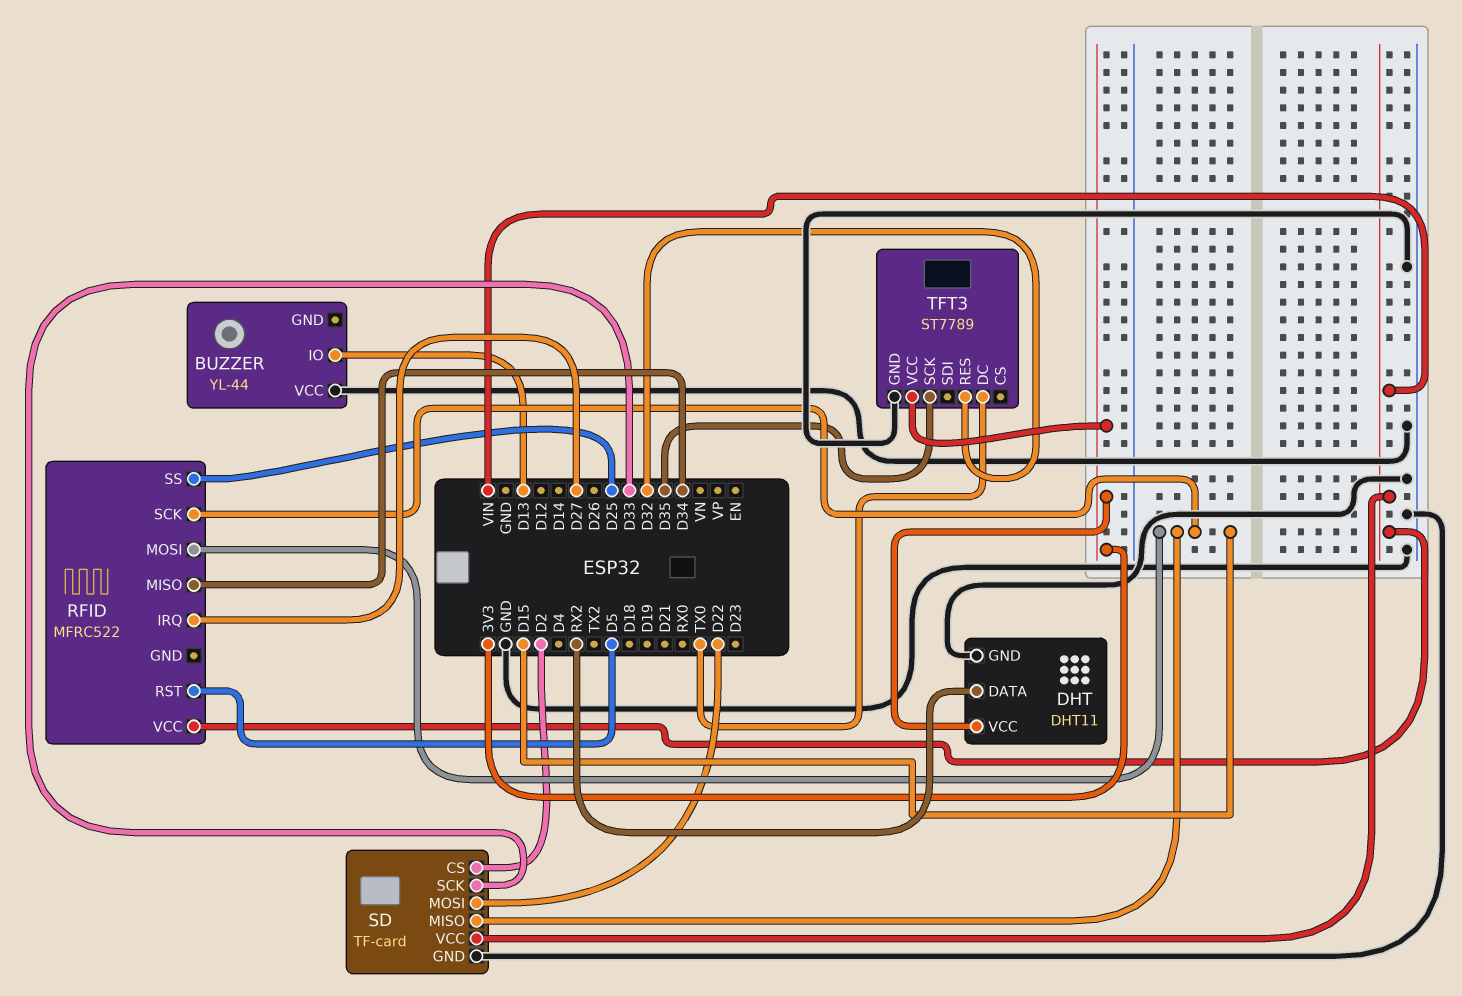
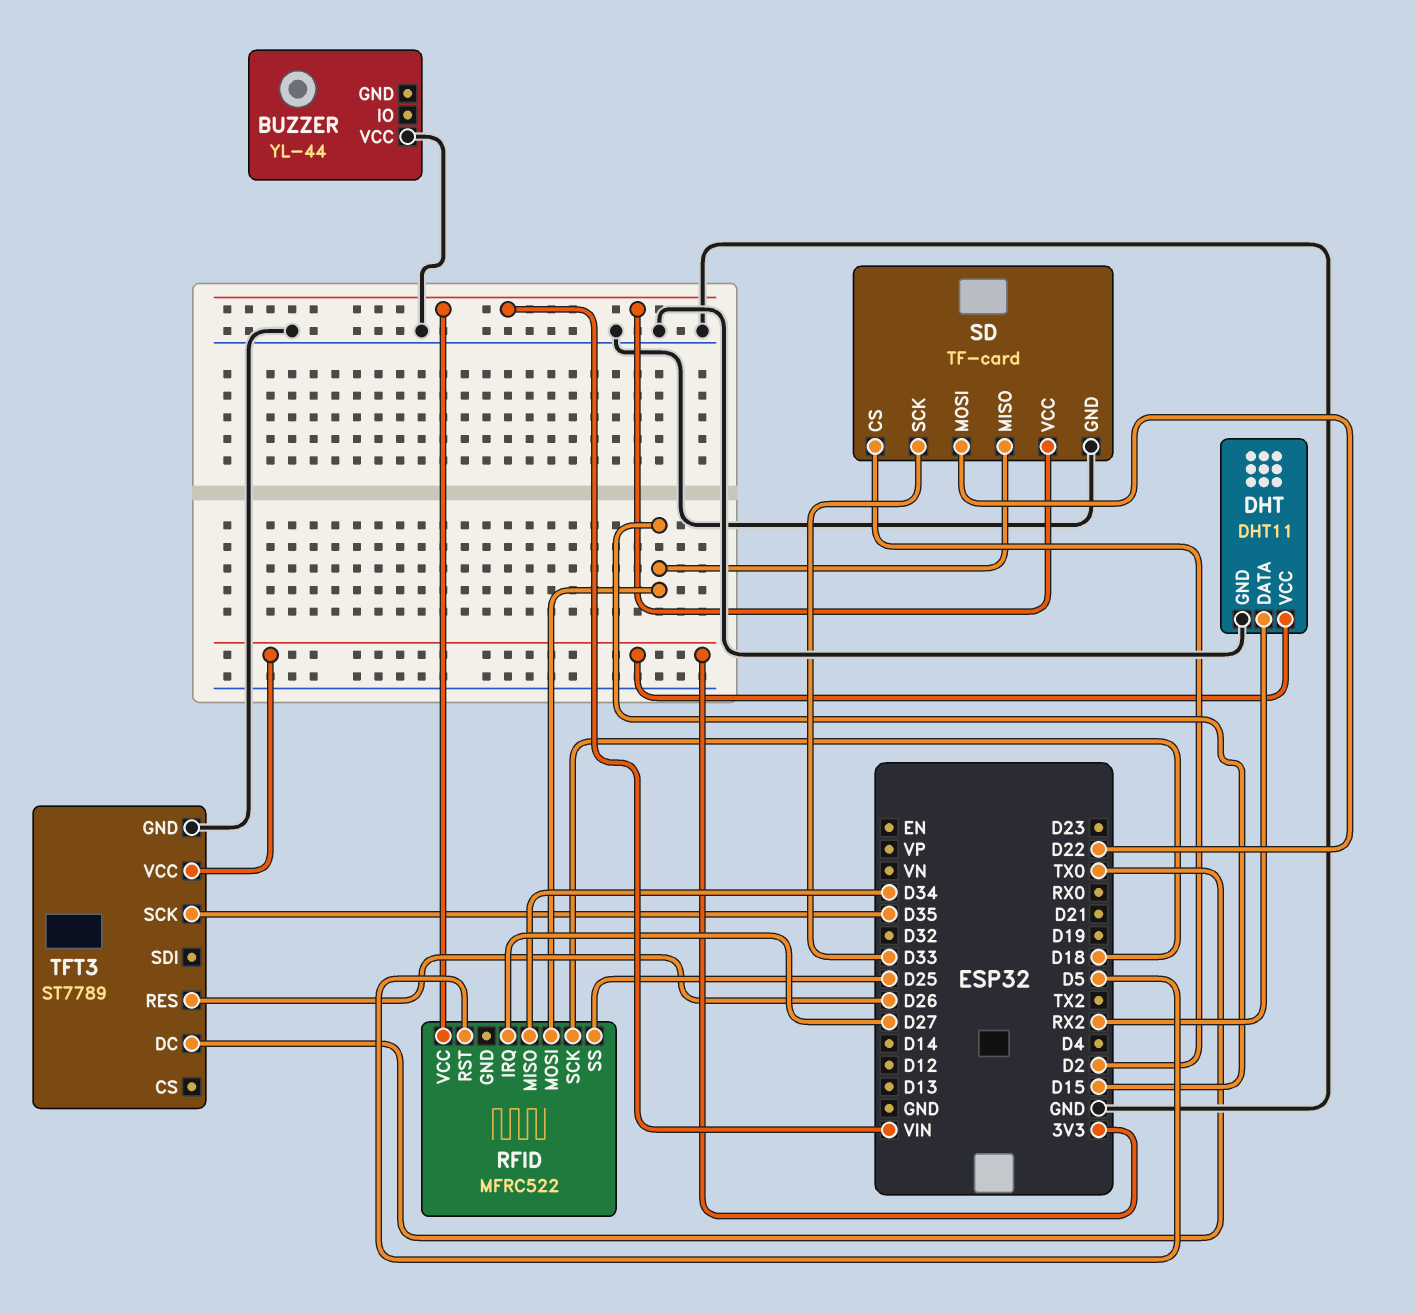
BUZZER pin IO: D13 -> none
RFID pin SCK: D15 -> D18
TFT3 pin RES: D32 -> D26

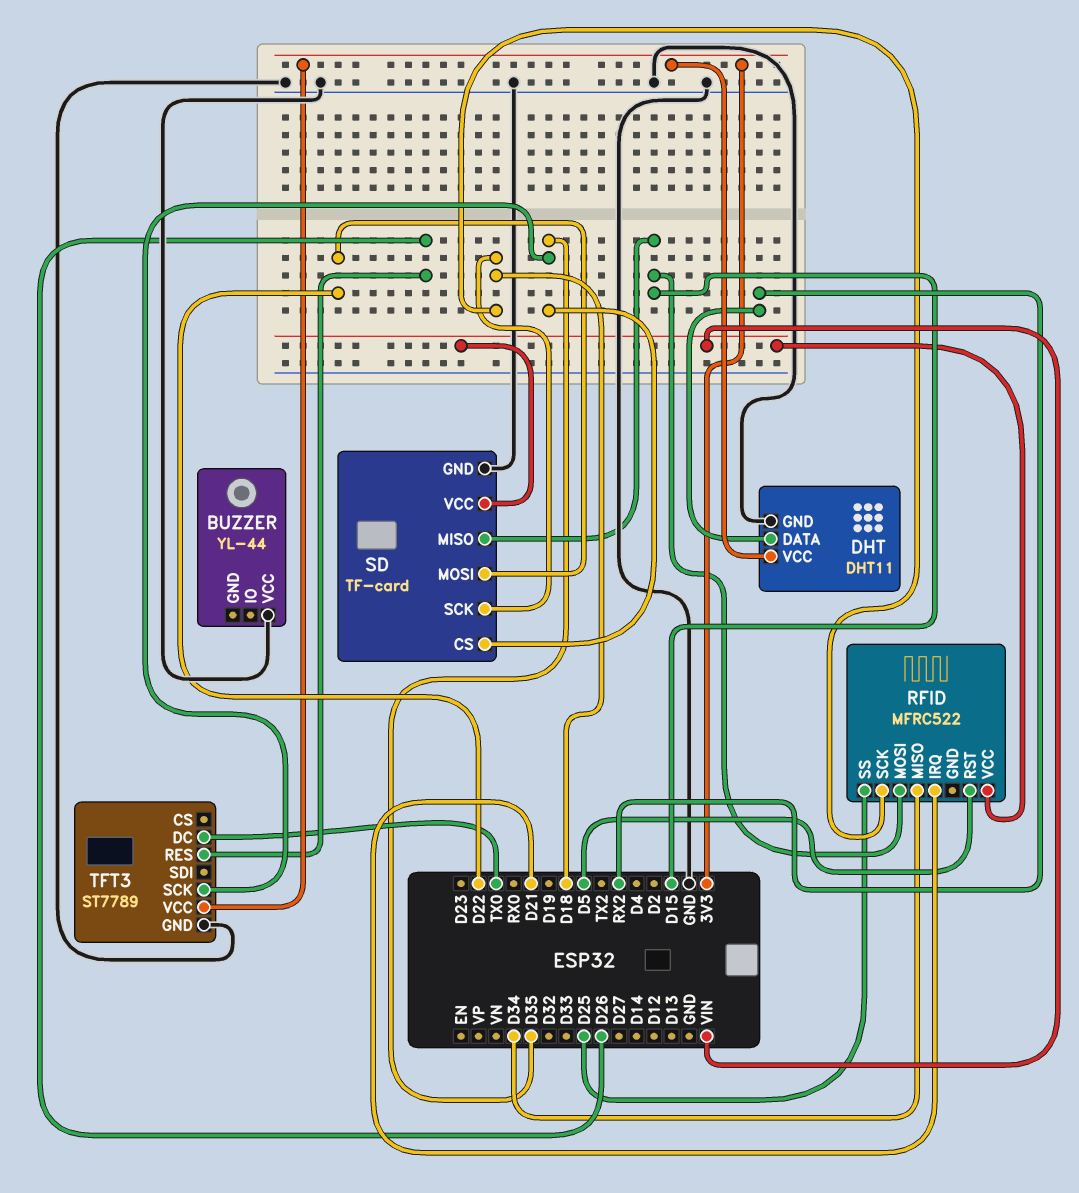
RFID pin IRQ: D27 -> D21
SD pin CS: D2 -> D35
SD pin SCK: D33 -> D18

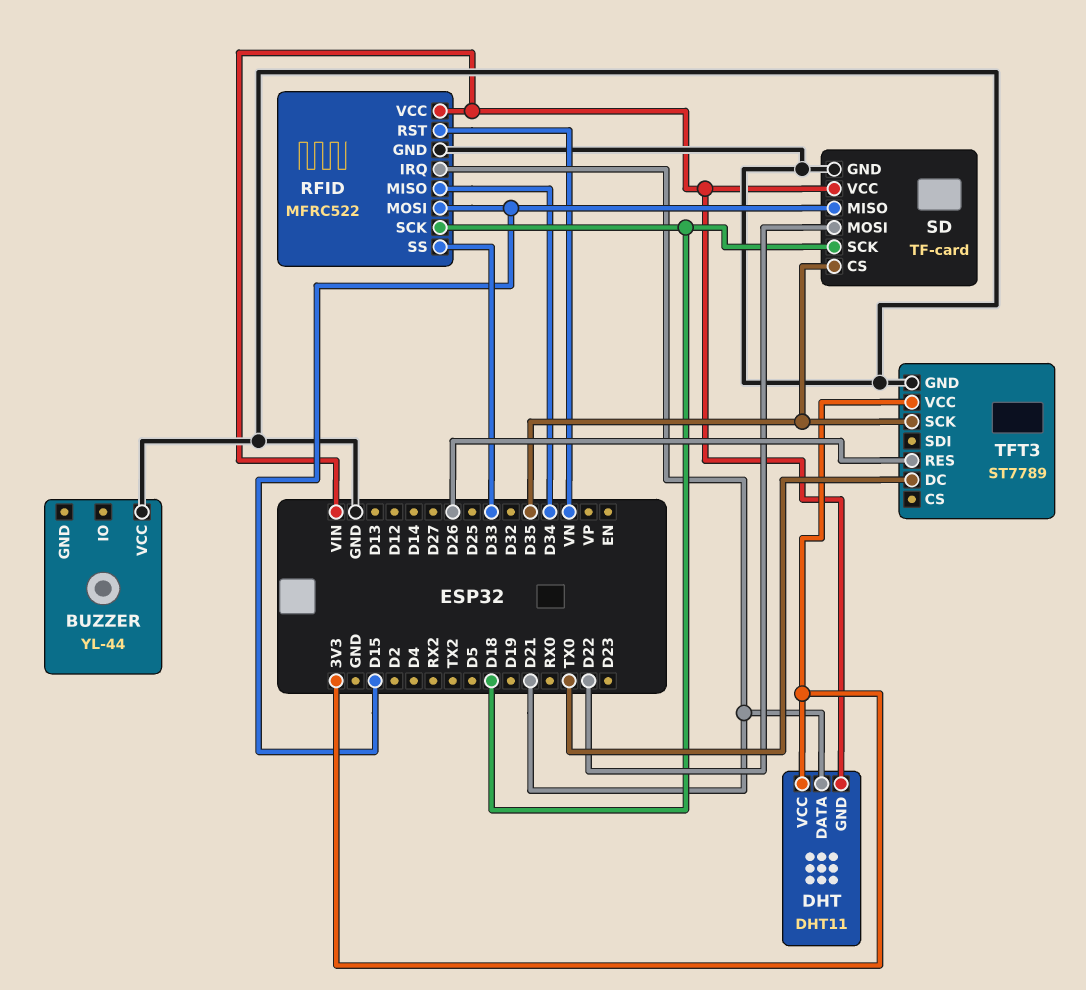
DHT pin DATA: RX2 -> D21
DHT pin GND: GND -> VIN
RFID pin GND: none -> GND
RFID pin RST: D5 -> VN
RFID pin SS: D25 -> D33

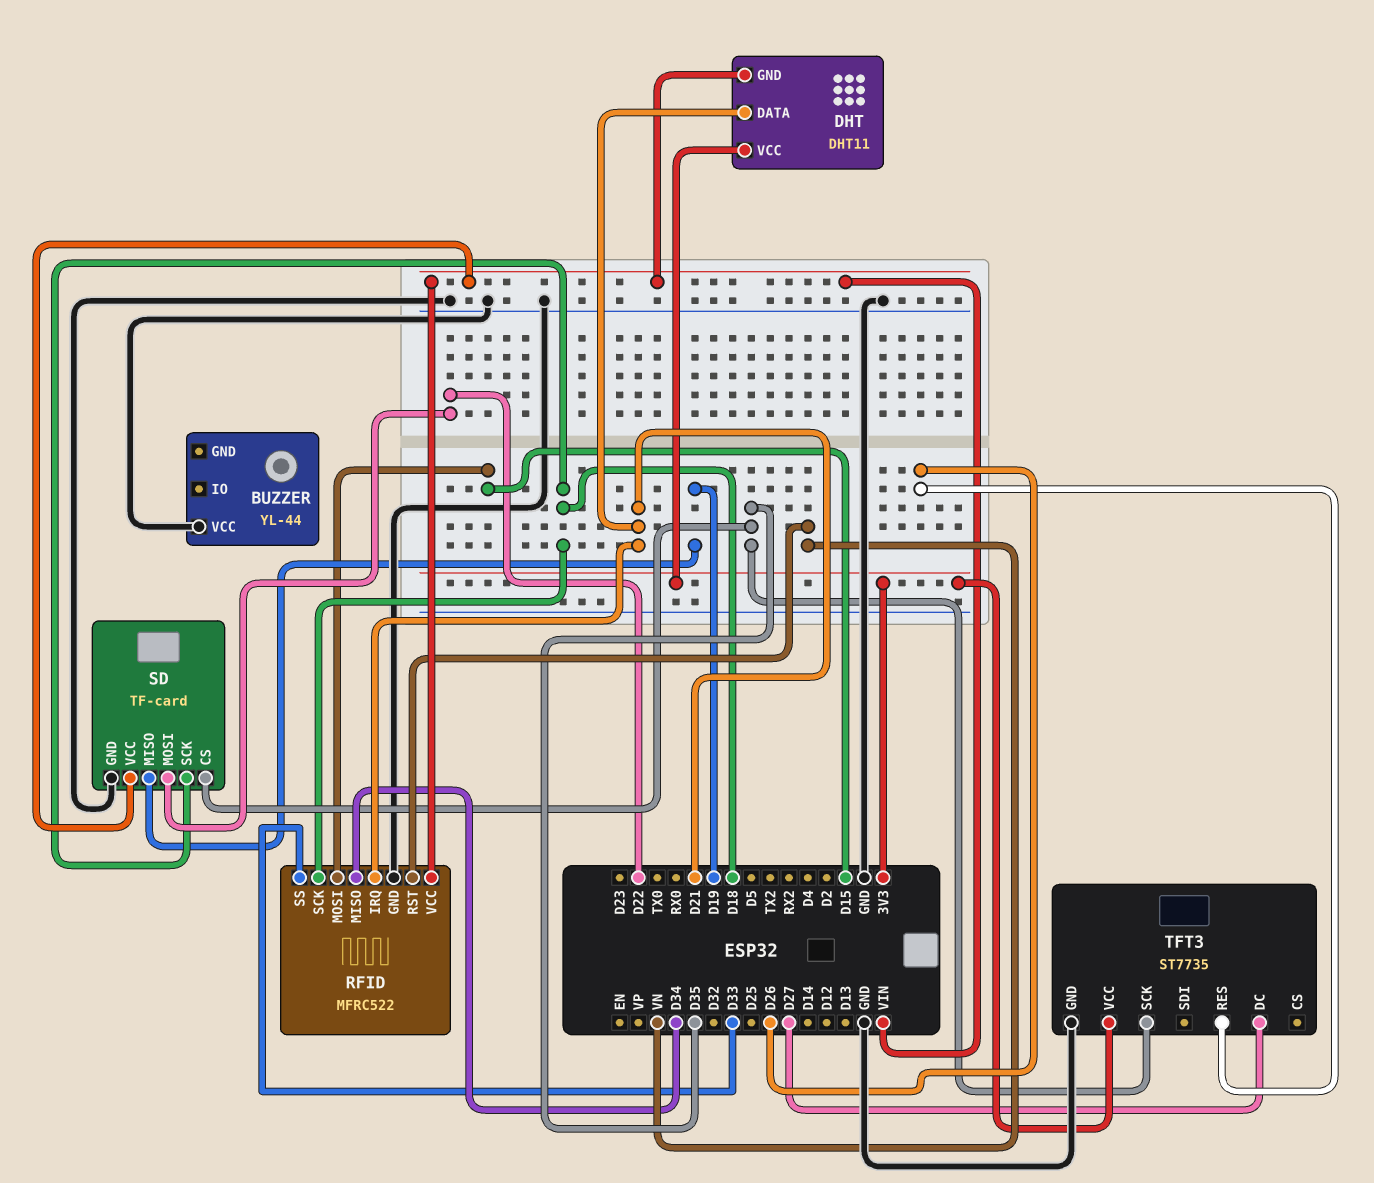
SD pin MISO: D15 -> D19
TFT3: ST7789 -> ST7735
TFT3 pin DC: TX0 -> D27

